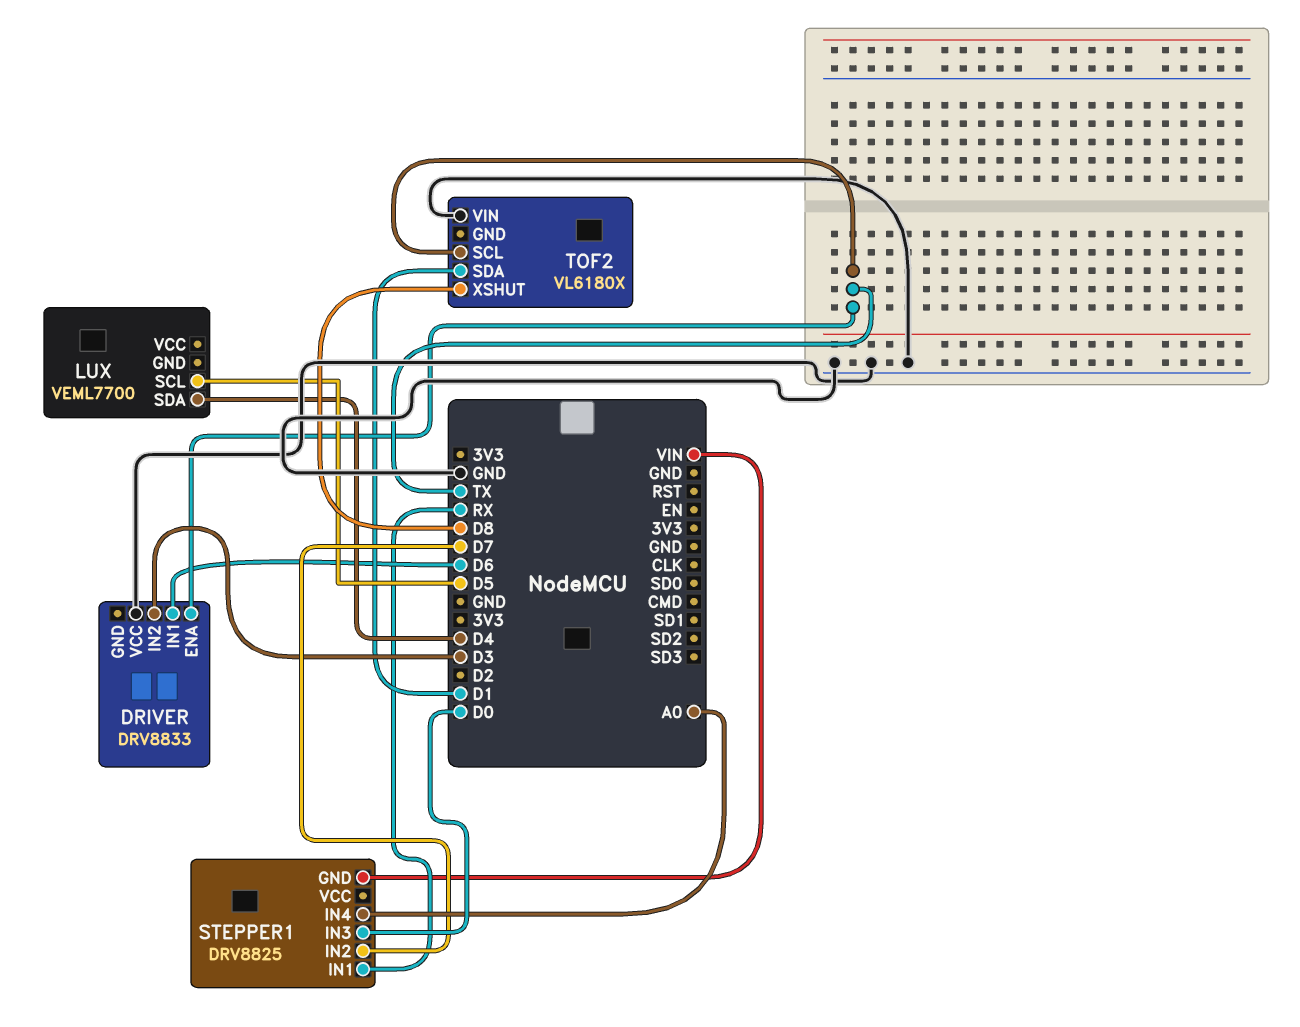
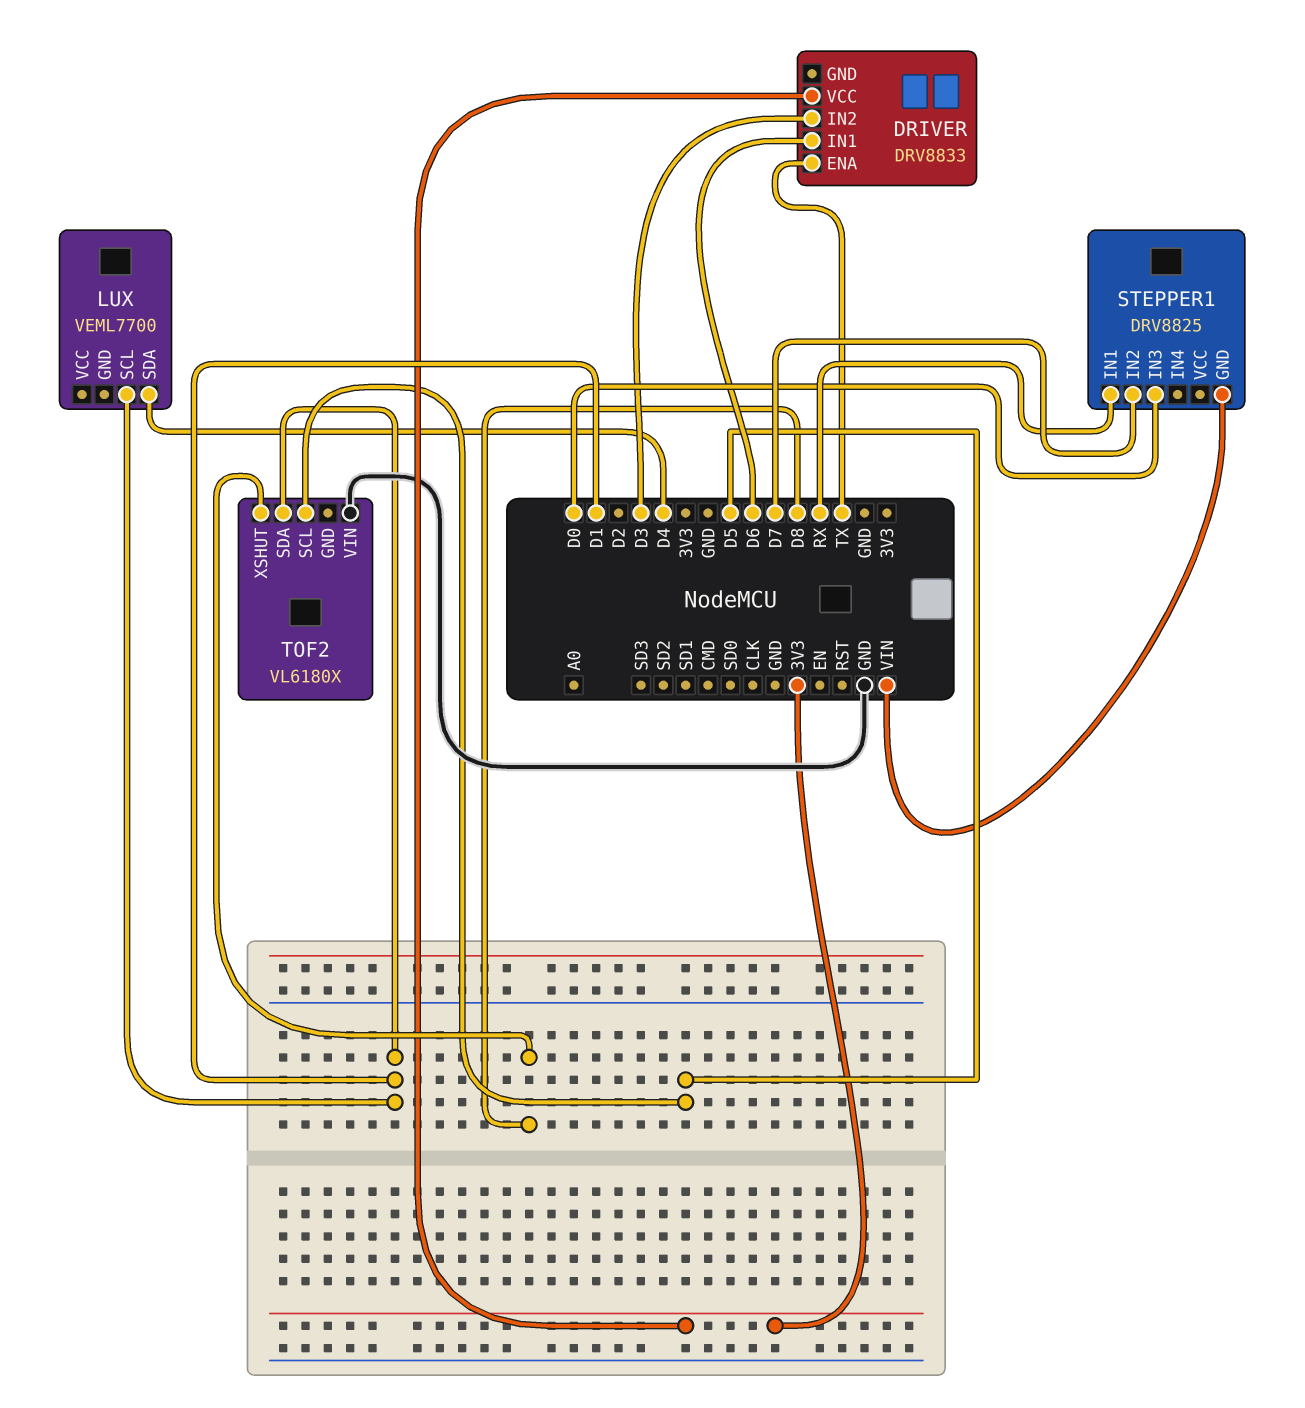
DRIVER pin VCC: GND -> 3V3
LUX pin SCL: D5 -> D1
STEPPER1 pin IN4: A0 -> none
TOF2 pin SCL: TX -> D5

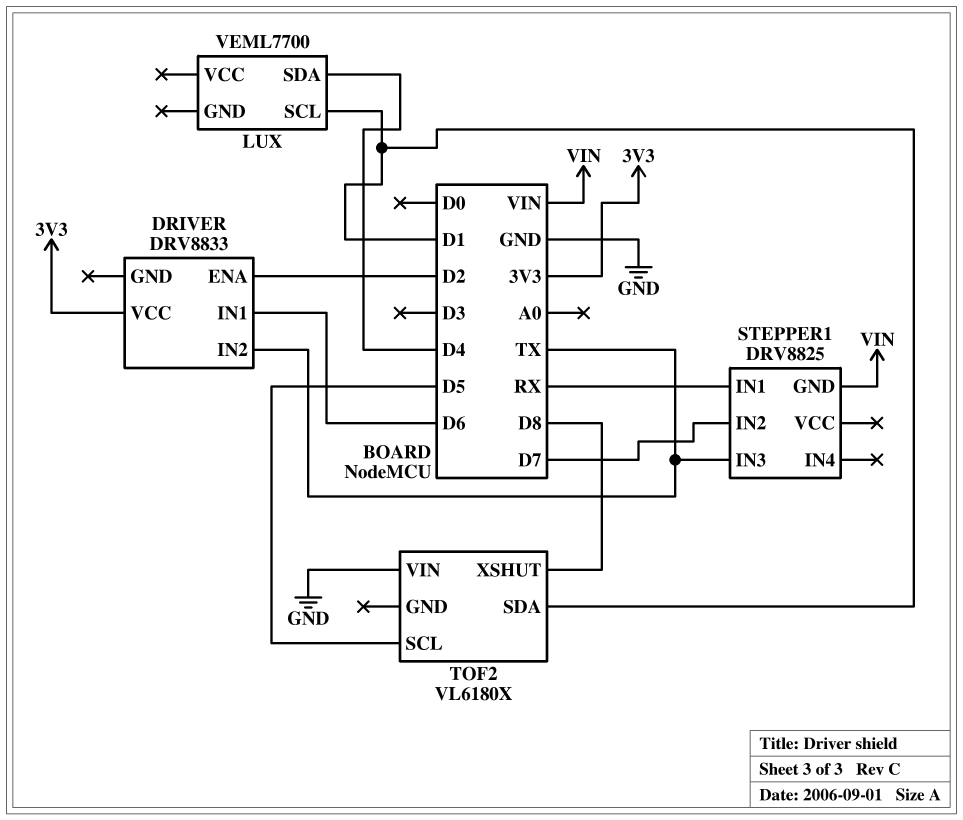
DRIVER pin ENA: TX -> D2
DRIVER pin IN2: D3 -> TX
STEPPER1 pin IN3: D0 -> TX

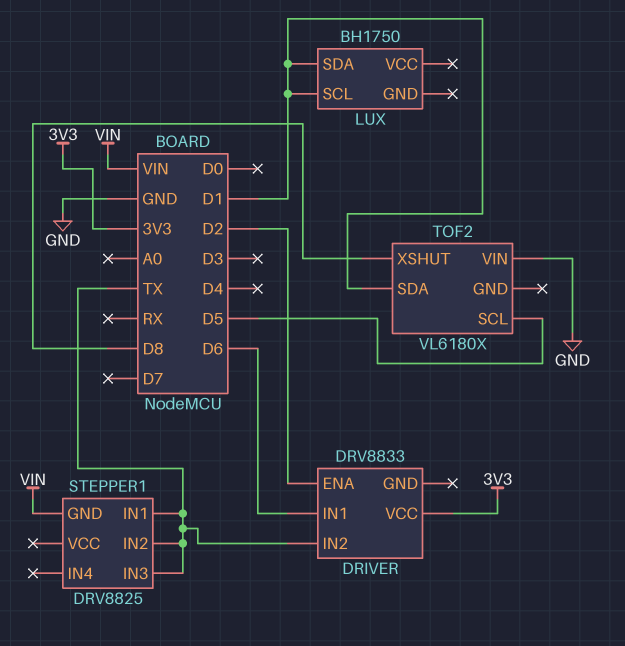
LUX: VEML7700 -> BH1750
LUX pin SDA: D4 -> D1
STEPPER1 pin IN1: RX -> TX
STEPPER1 pin IN2: D7 -> TX

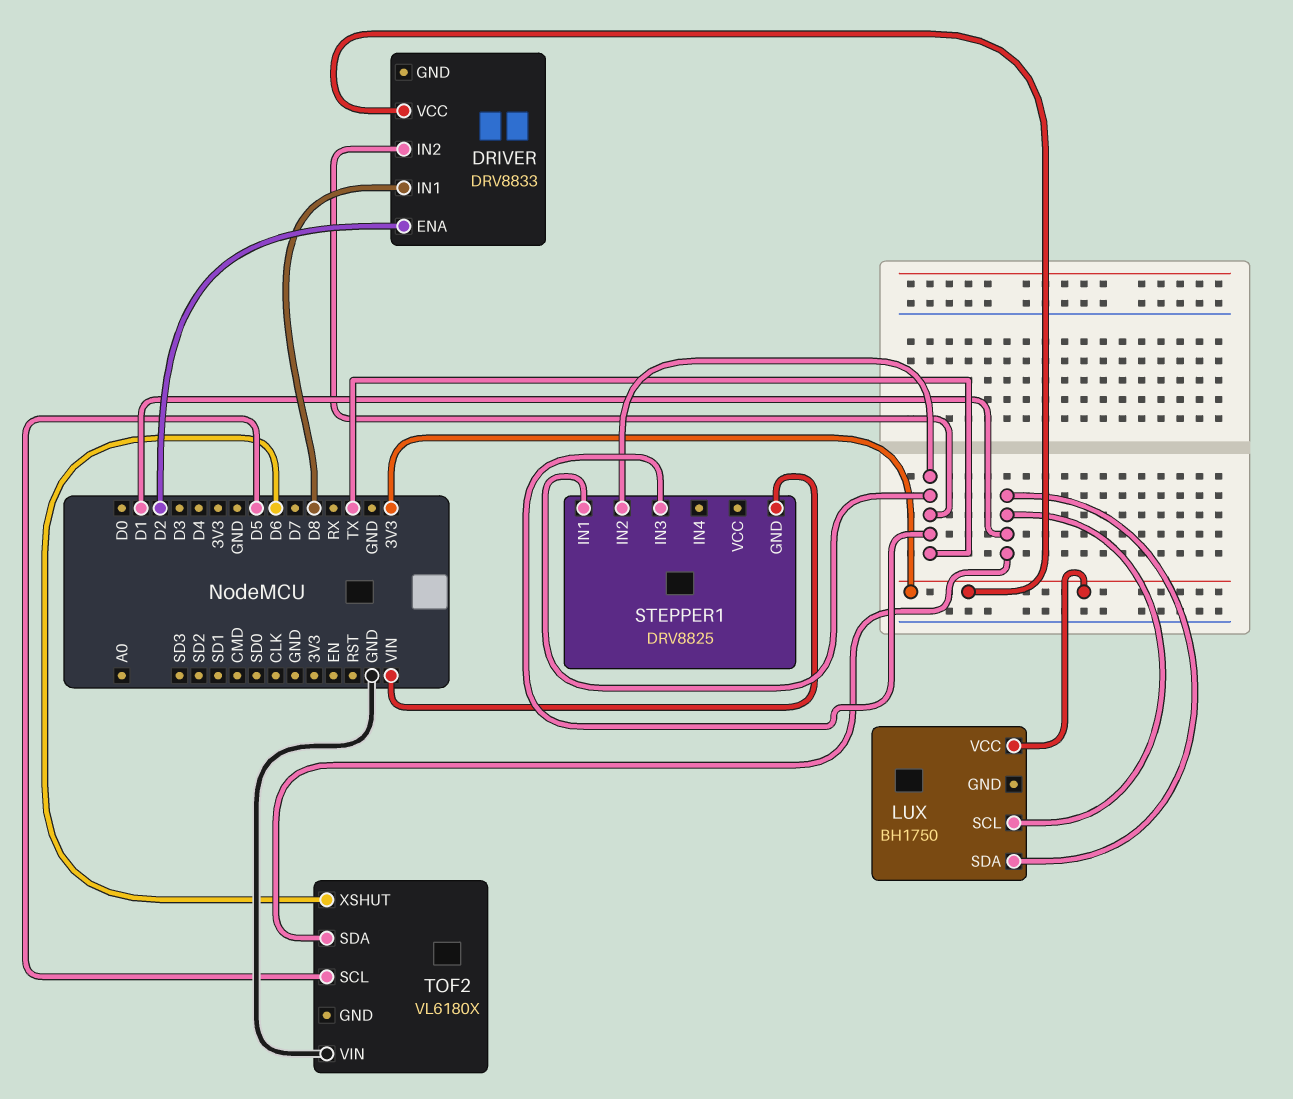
DRIVER pin IN1: D6 -> D8
LUX pin VCC: none -> 3V3
TOF2 pin XSHUT: D8 -> D6

